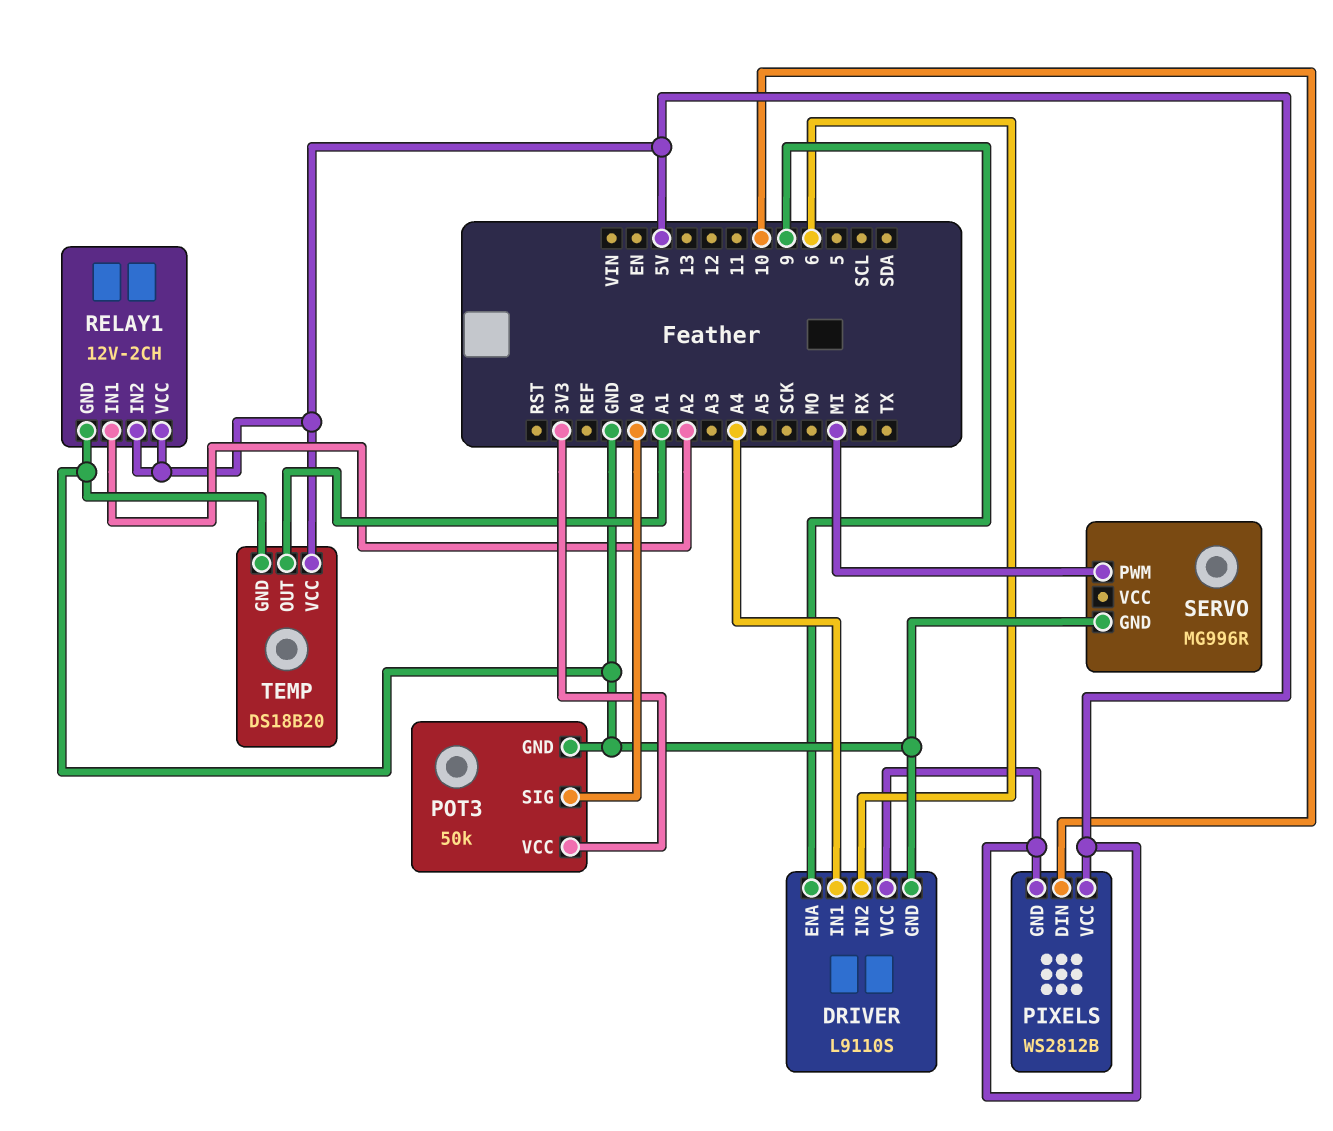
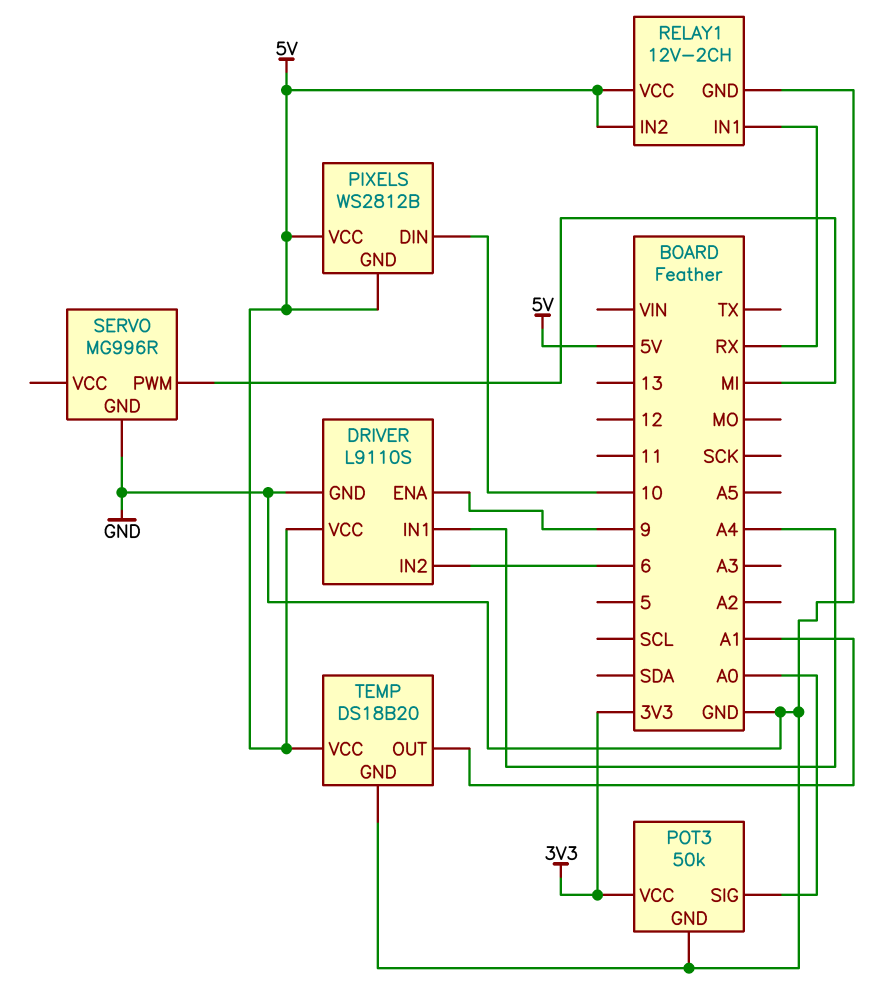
RELAY1 pin IN1: A2 -> RX

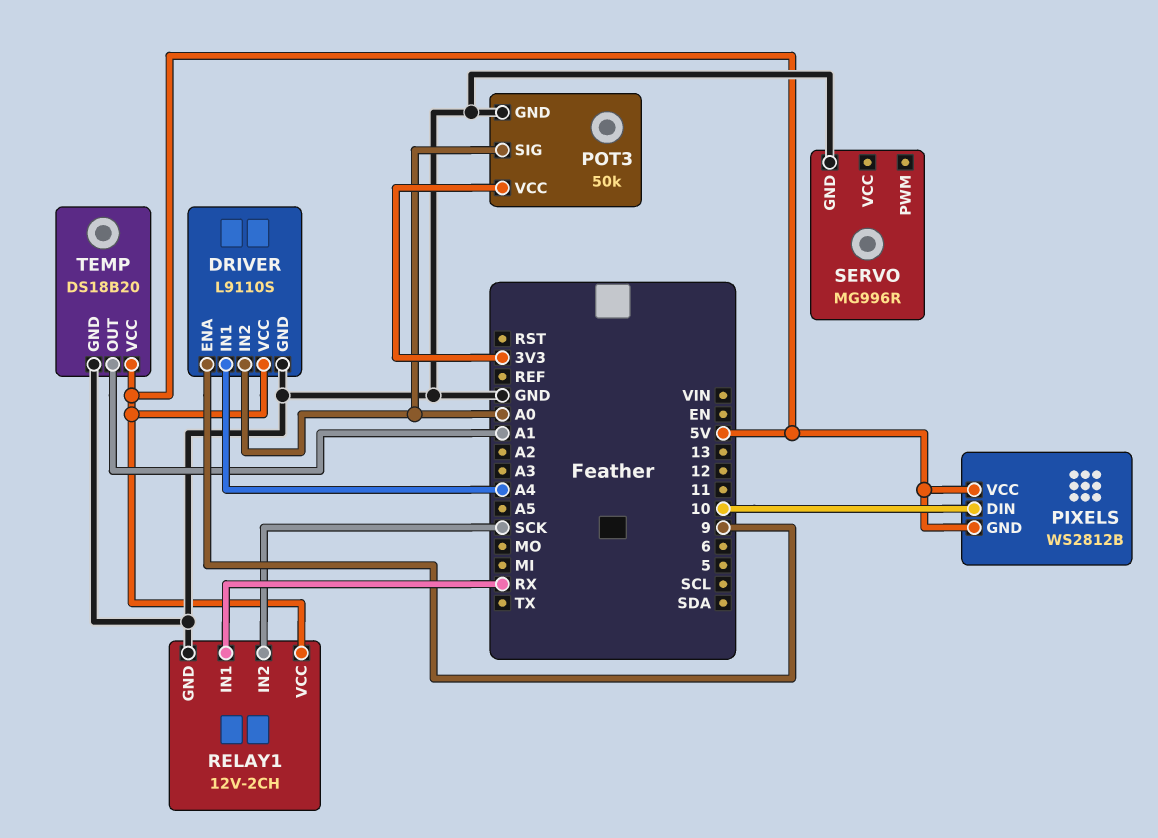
DRIVER pin IN2: 6 -> A0
RELAY1 pin IN2: 5V -> SCK
SERVO pin PWM: MI -> none

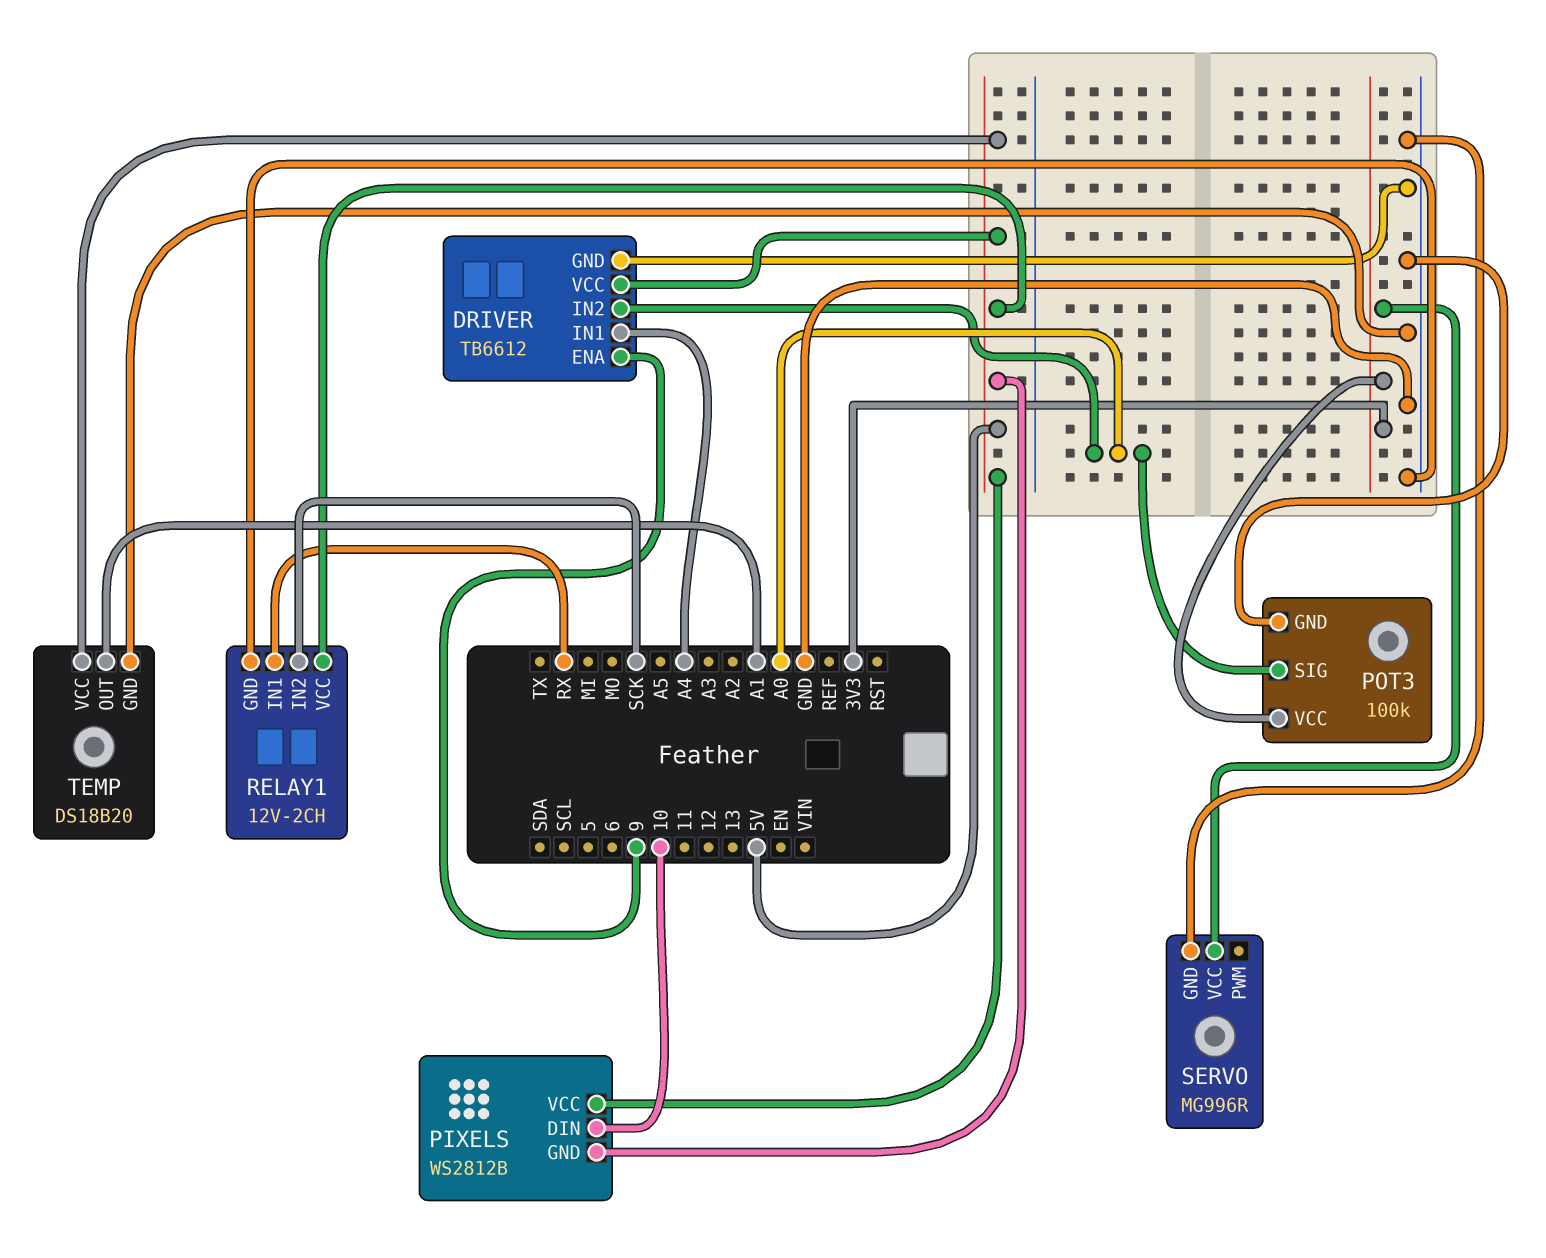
DRIVER: L9110S -> TB6612
POT3: 50k -> 100k
SERVO pin VCC: none -> 3V3

